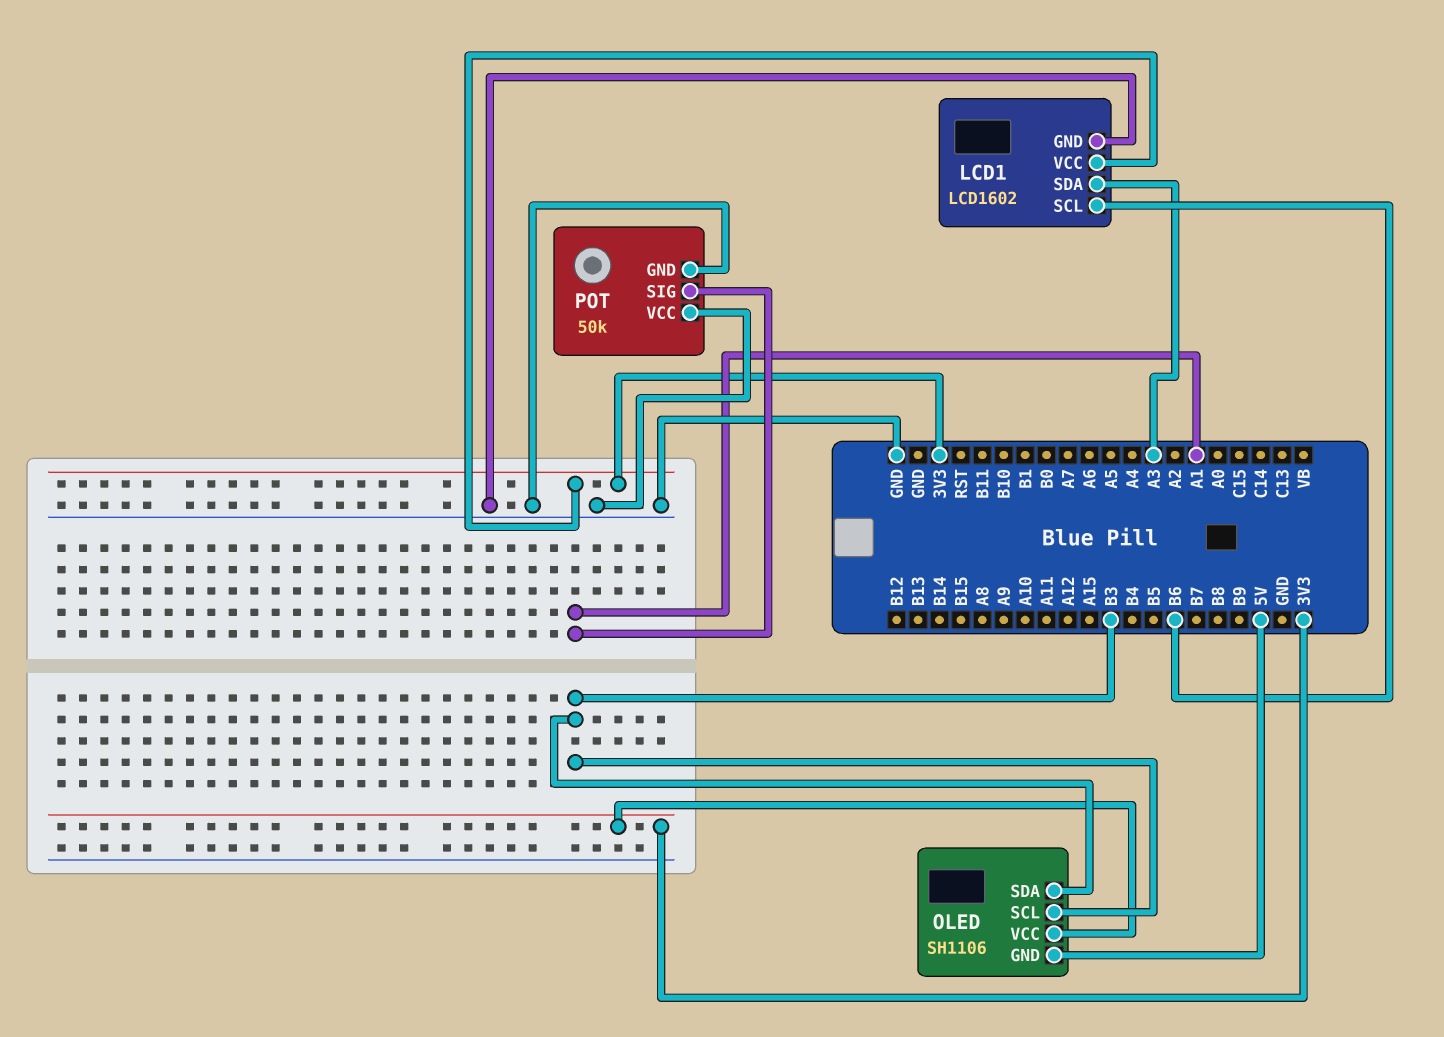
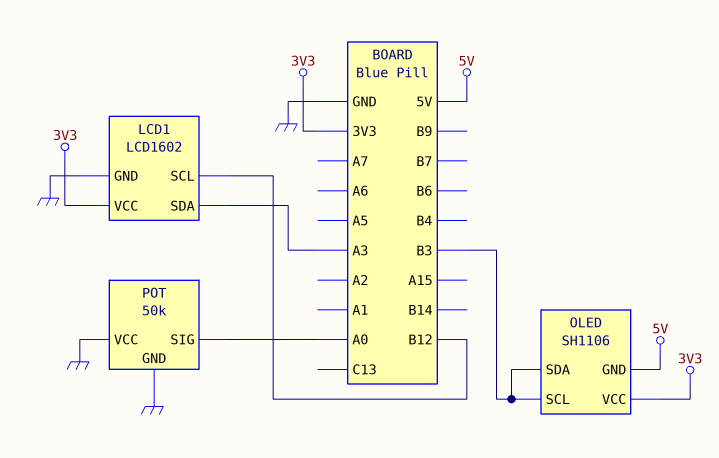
LCD1 pin SCL: B6 -> B12
POT pin SIG: A1 -> A0

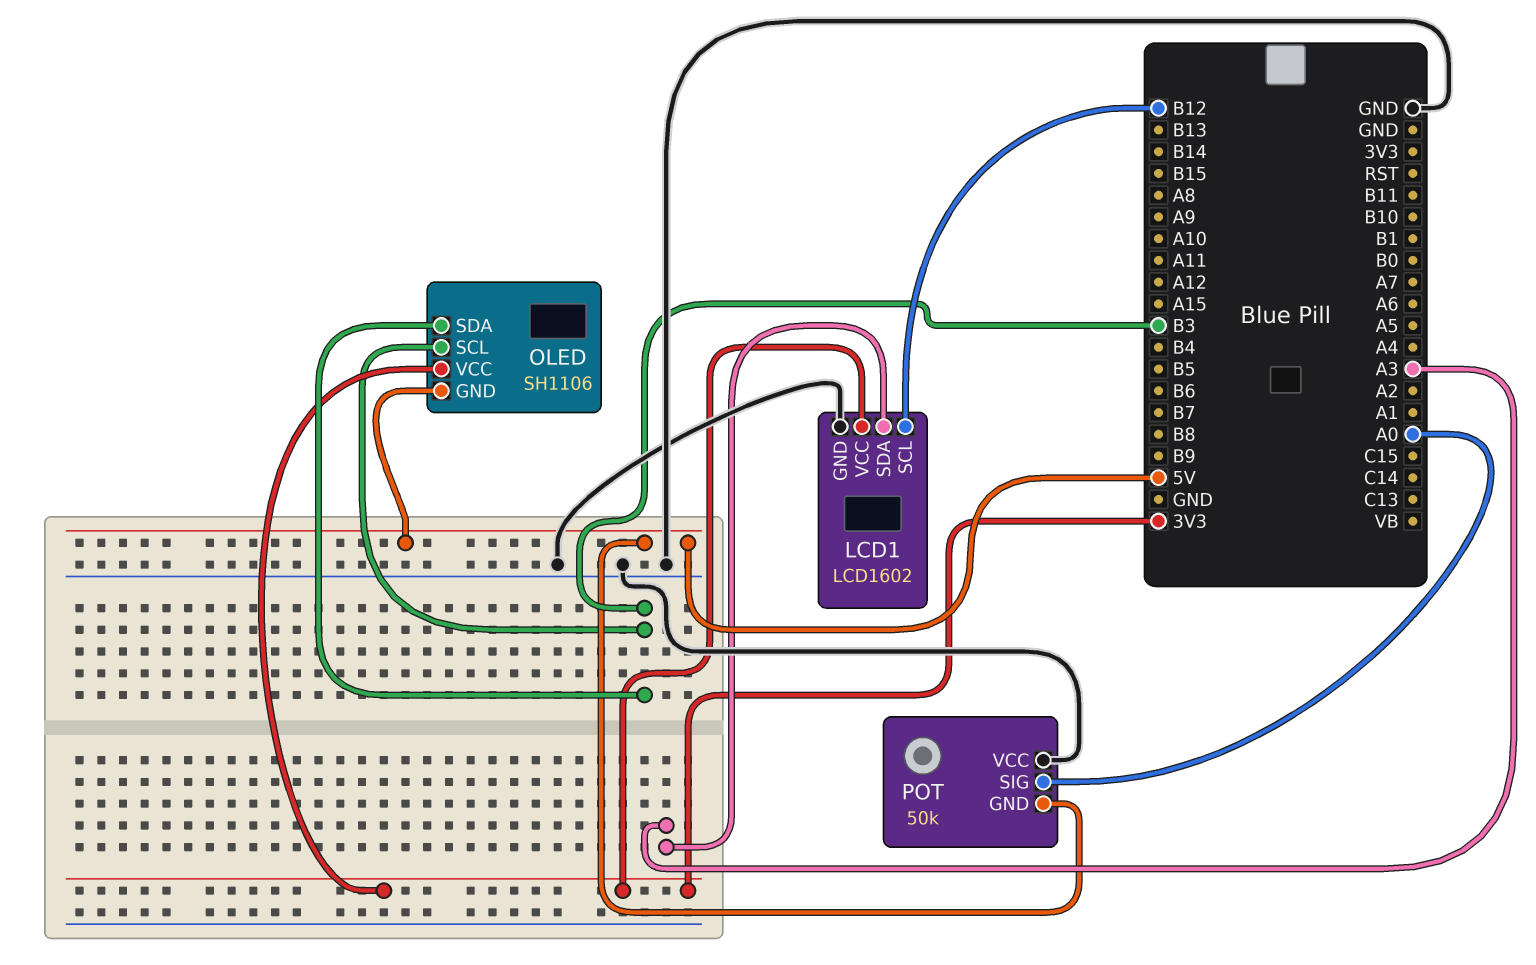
POT pin GND: GND -> 5V

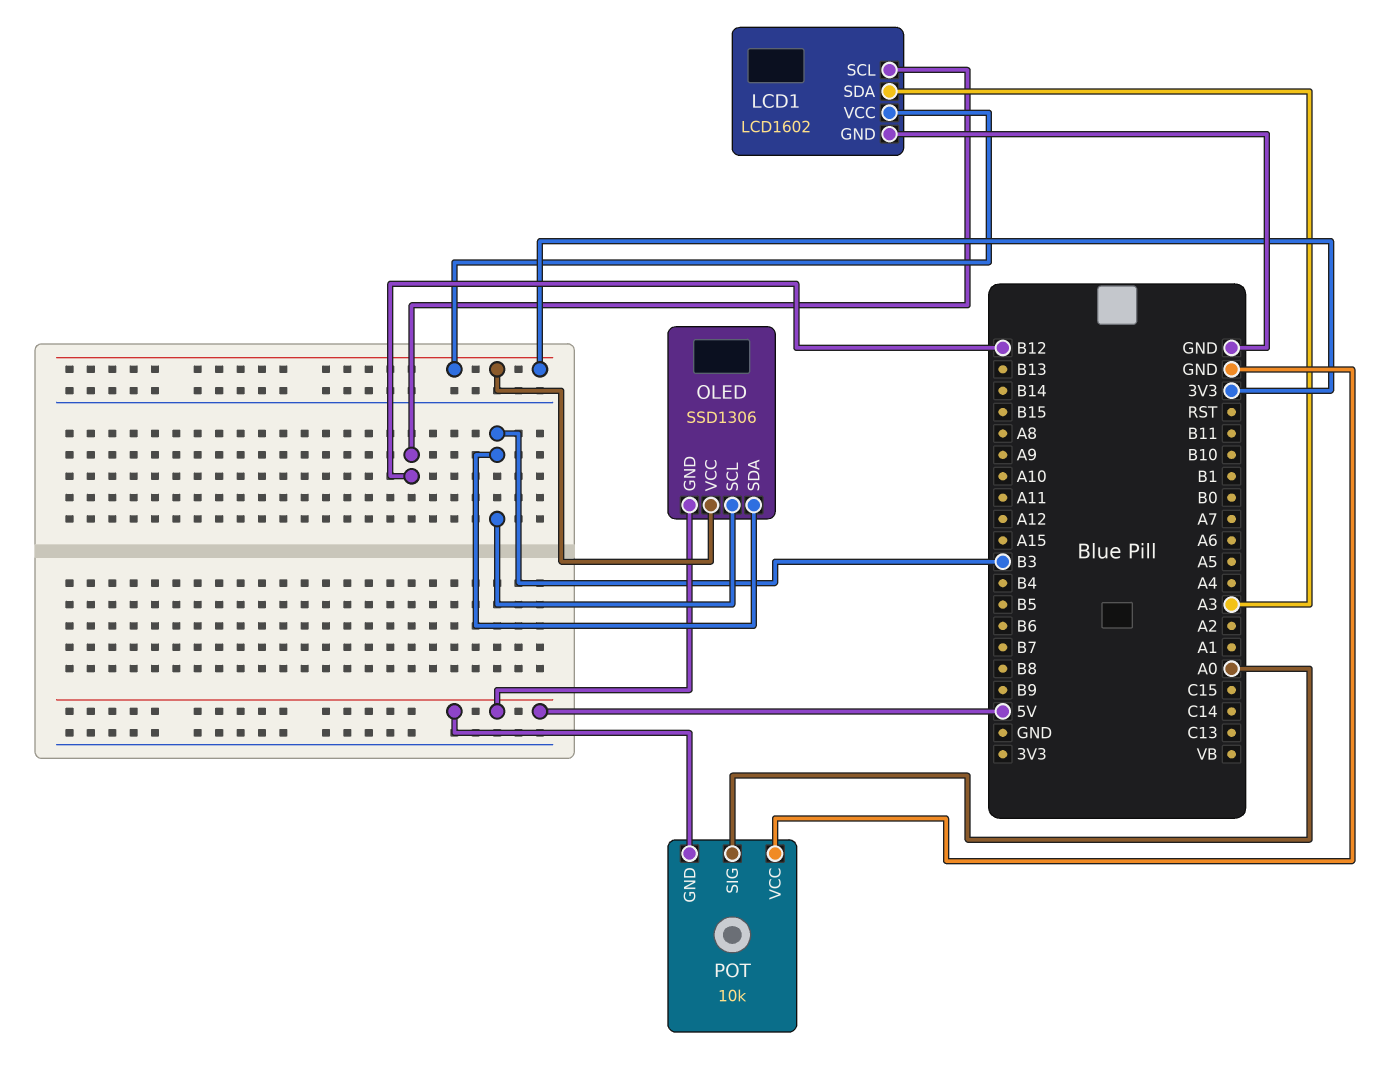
OLED: SH1106 -> SSD1306
POT: 50k -> 10k

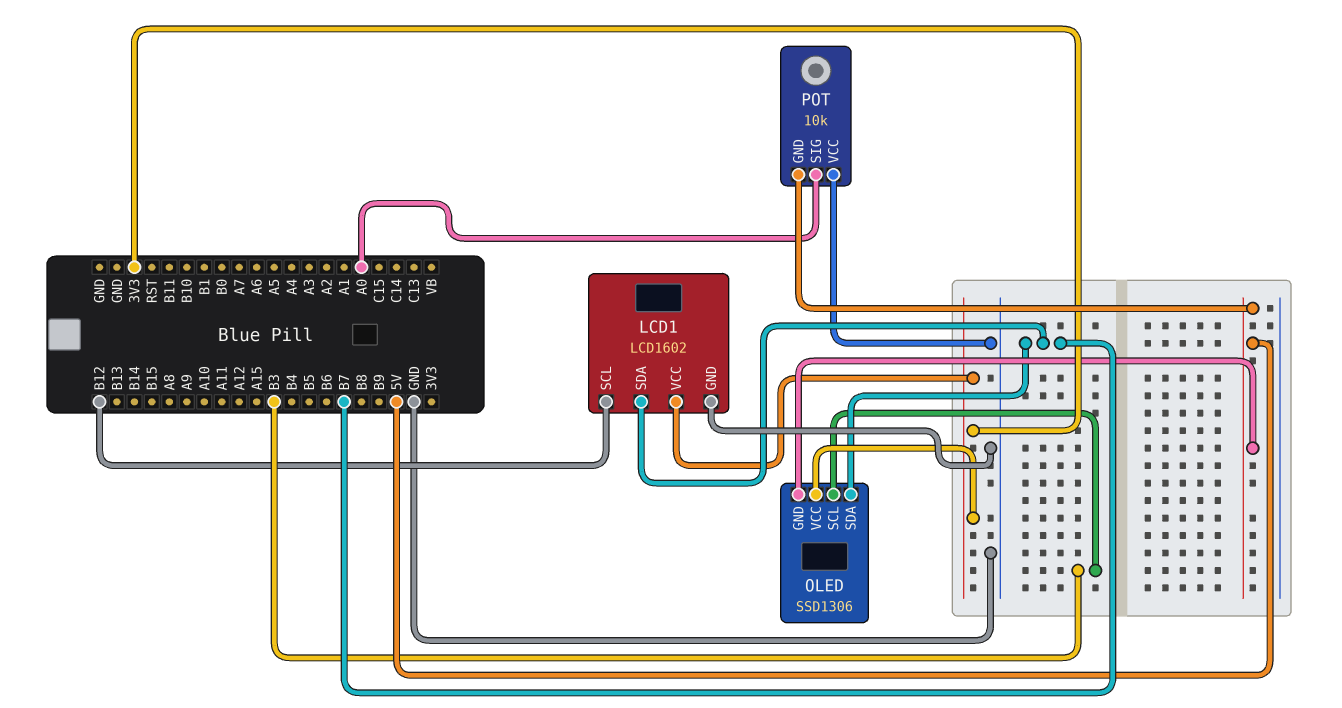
LCD1 pin SDA: A3 -> B7
OLED pin SDA: B3 -> B7

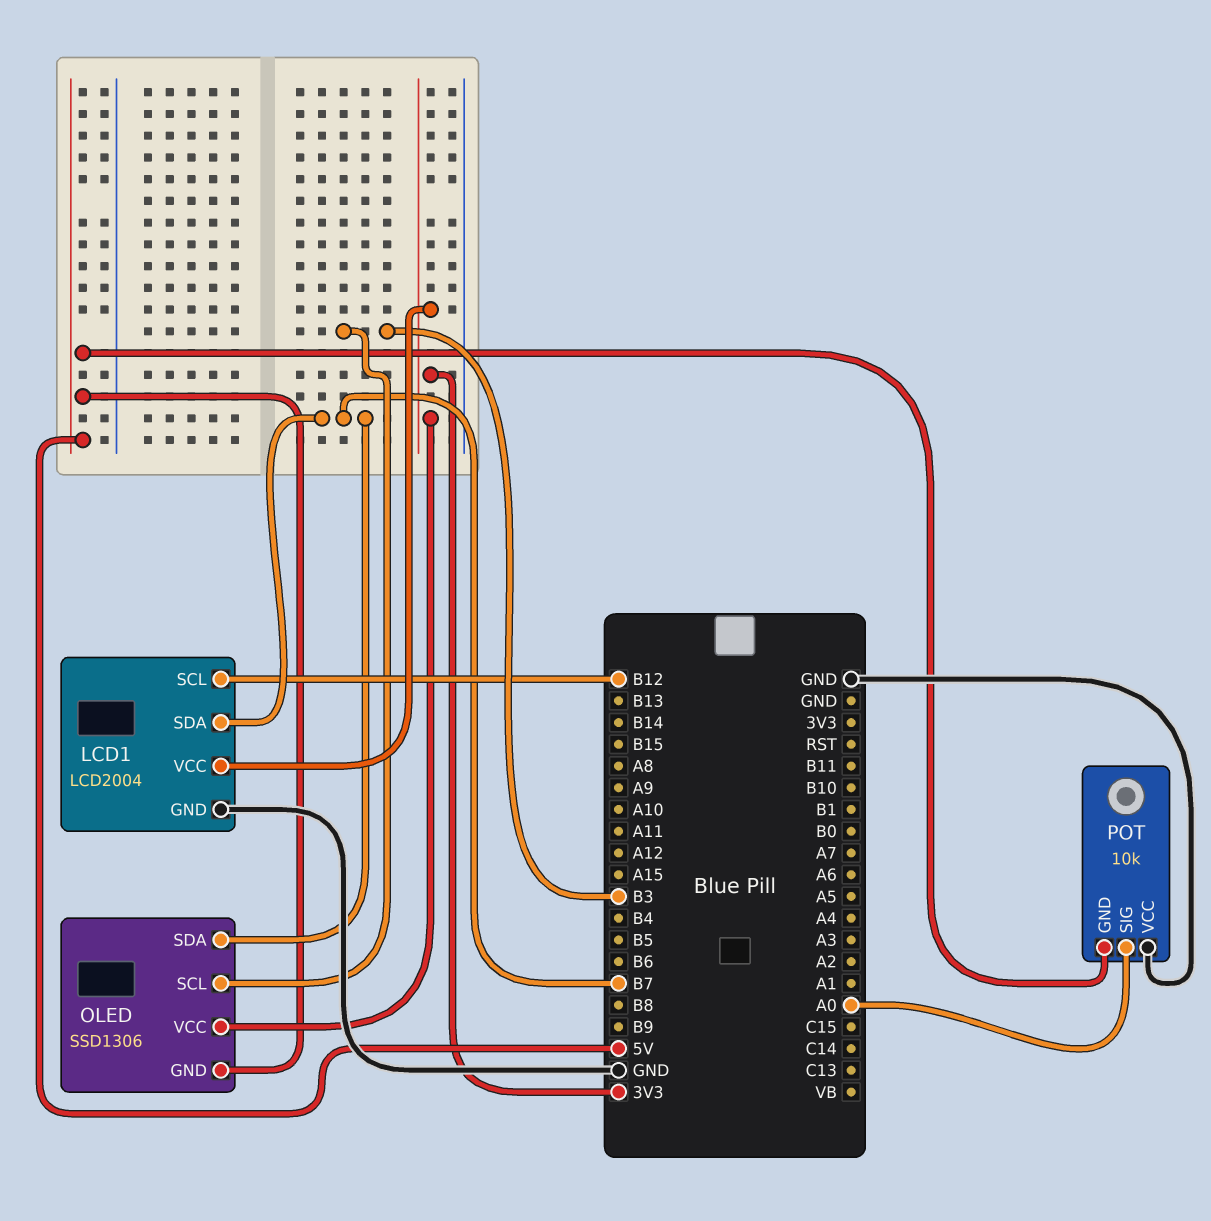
LCD1: LCD1602 -> LCD2004

